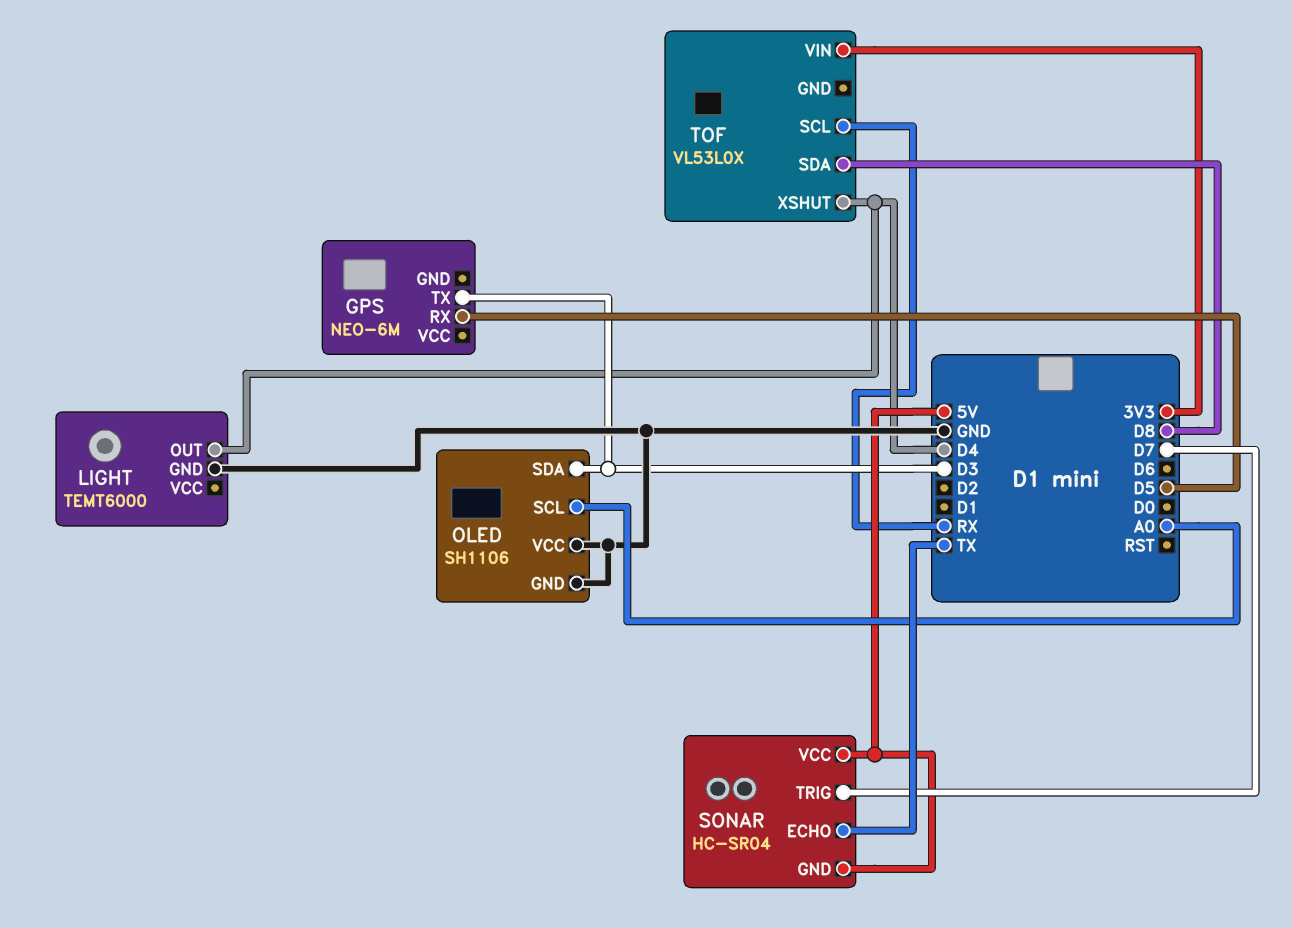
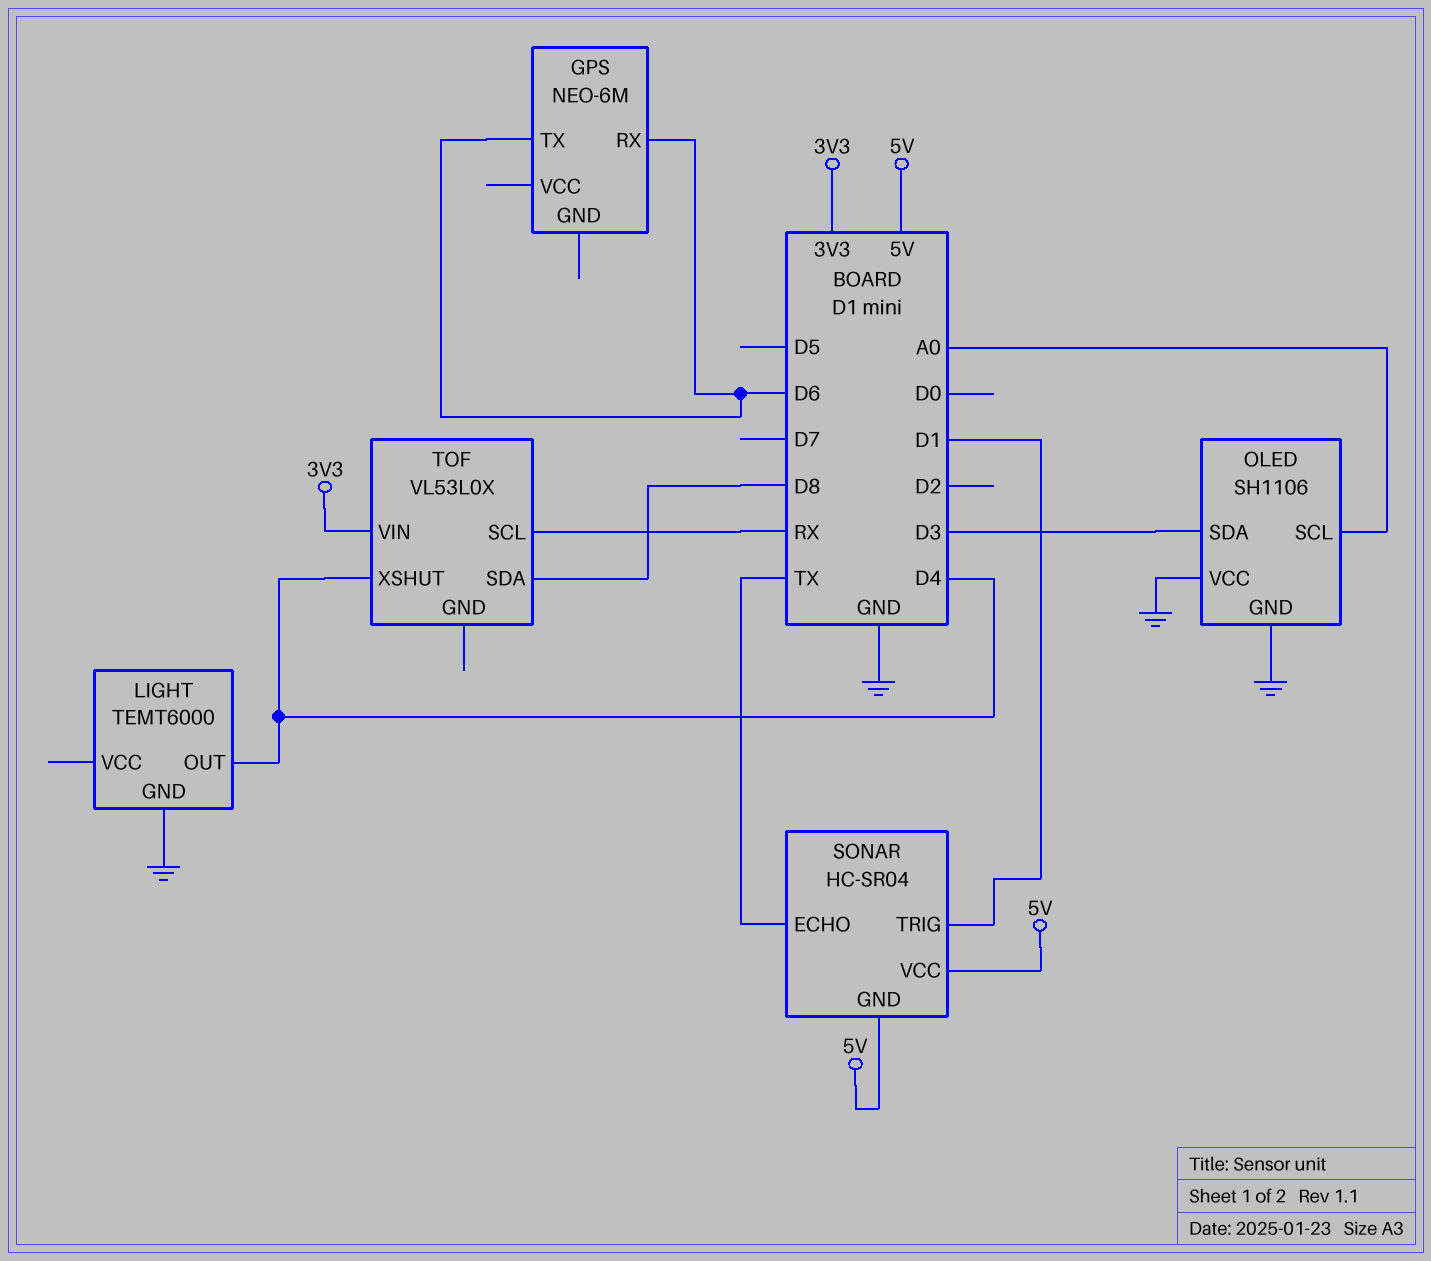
GPS pin RX: D5 -> D6
GPS pin TX: D3 -> D6
SONAR pin TRIG: D7 -> D1

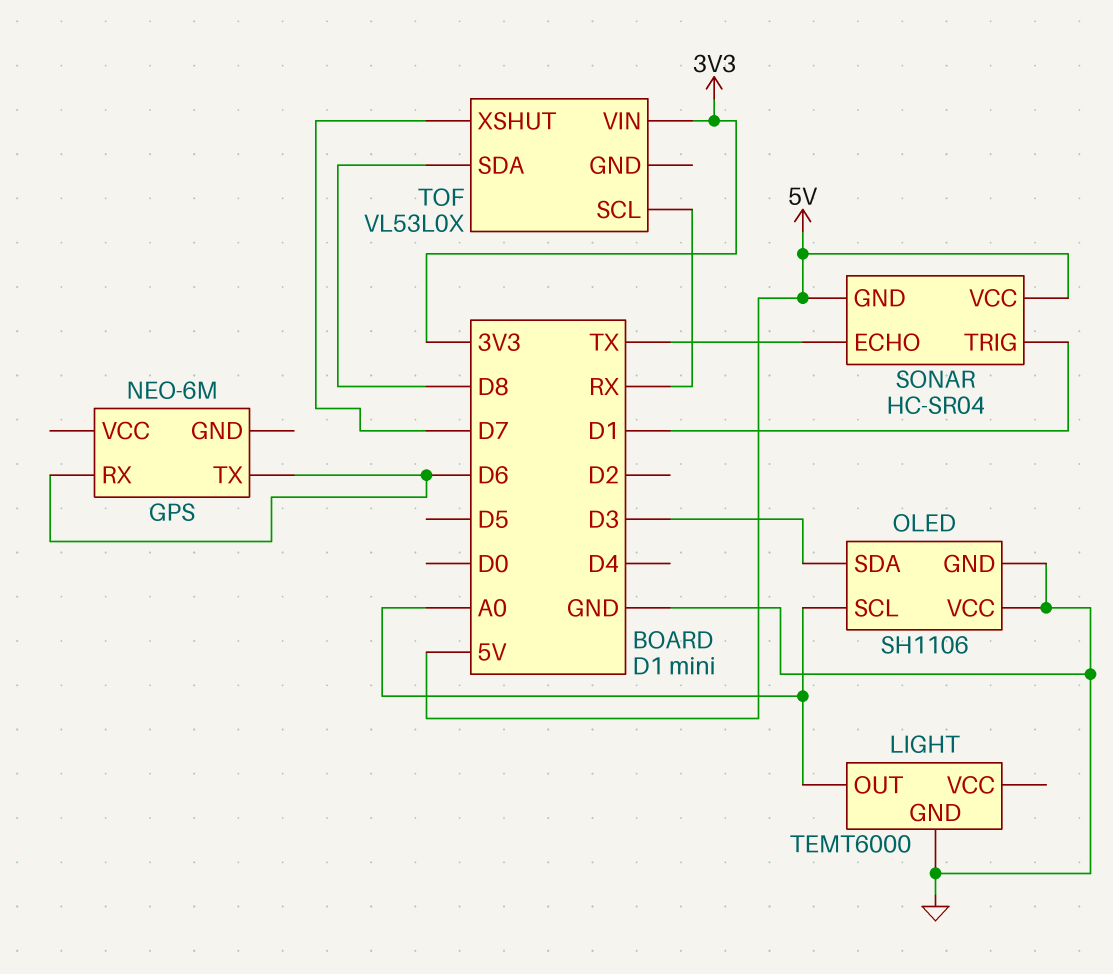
LIGHT pin OUT: D4 -> A0
TOF pin XSHUT: D4 -> D7

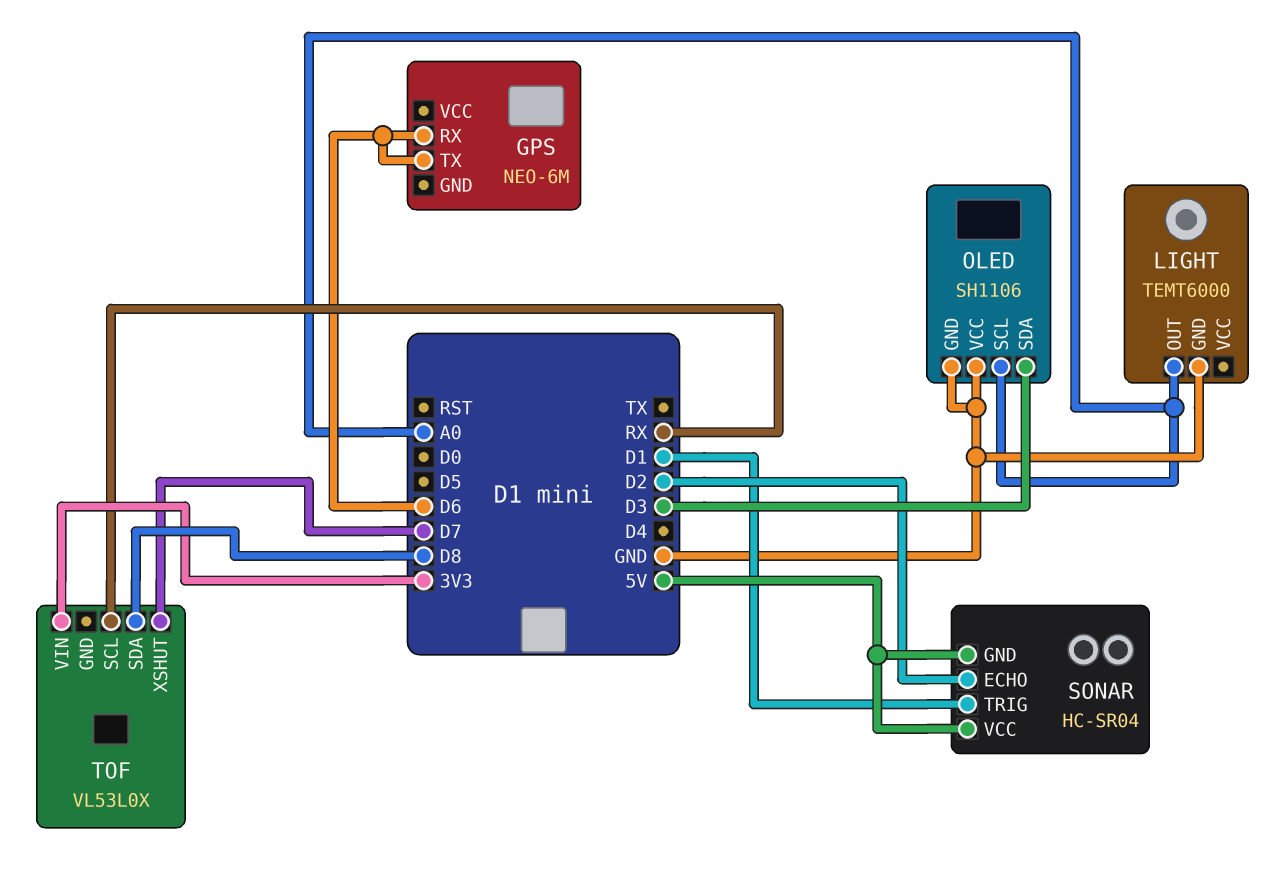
SONAR pin ECHO: TX -> D2

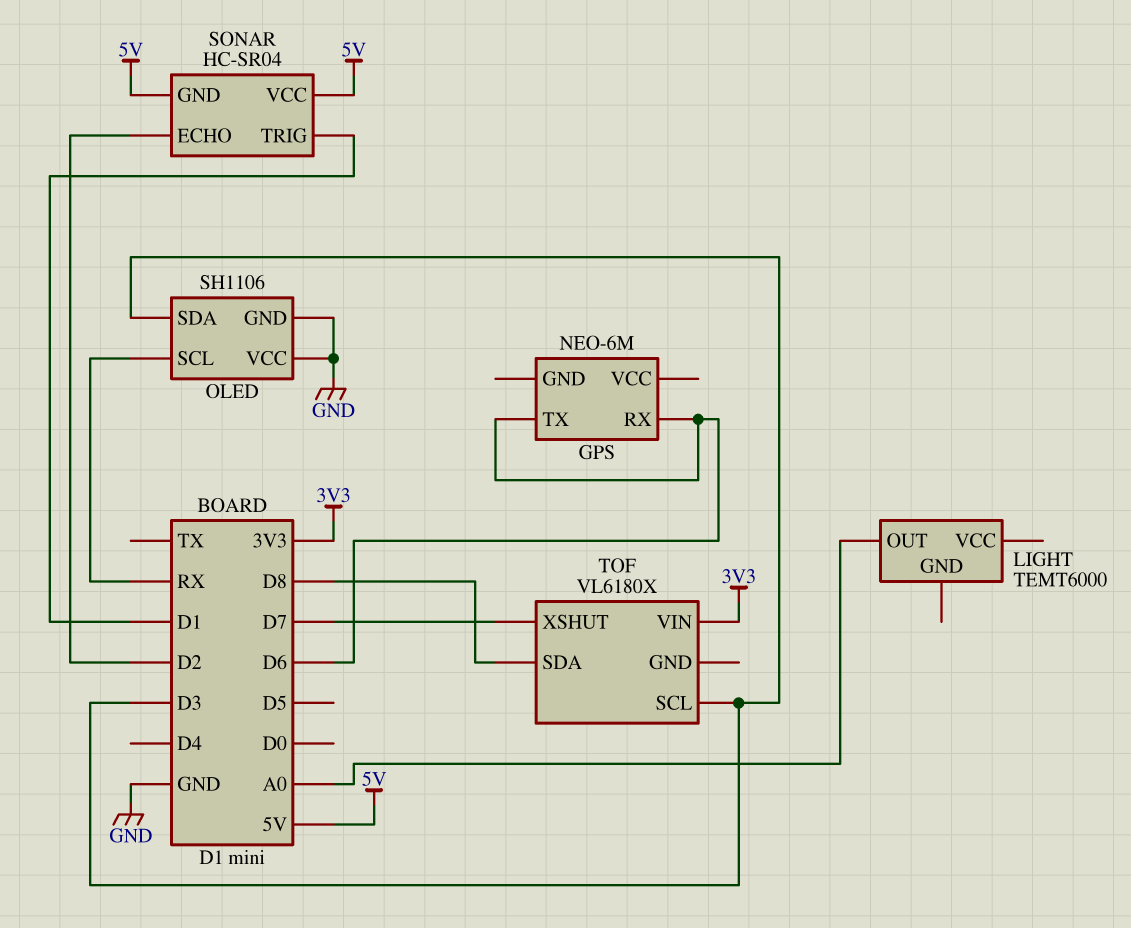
LIGHT pin GND: GND -> none
OLED pin SCL: A0 -> RX
TOF: VL53L0X -> VL6180X
TOF pin SCL: RX -> D3

